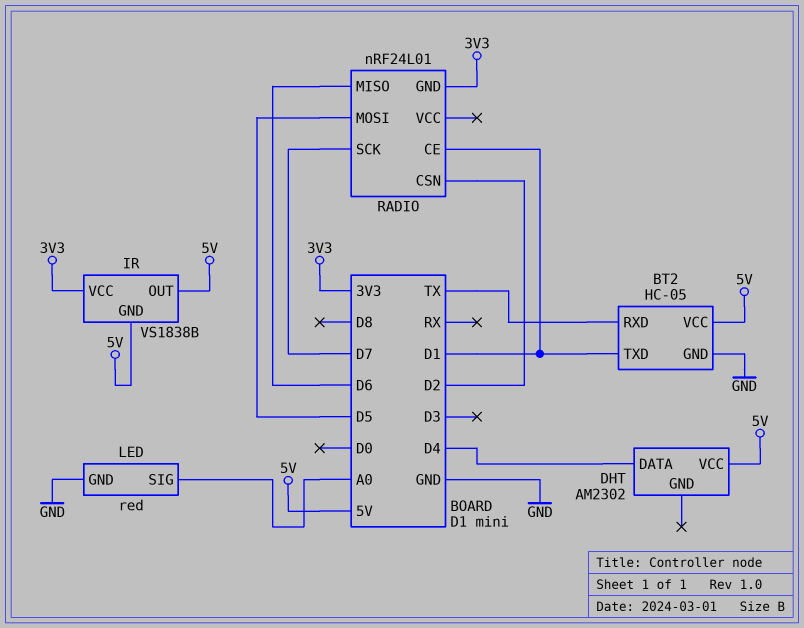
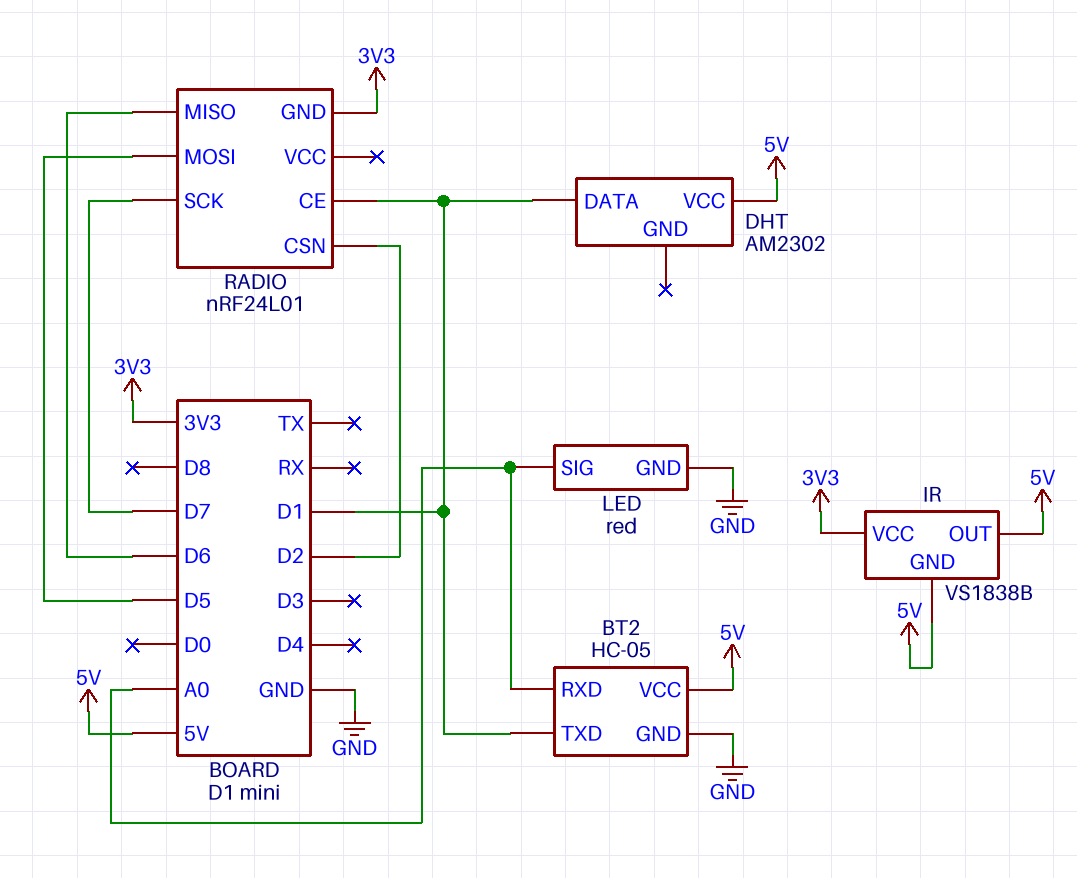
BT2 pin RXD: TX -> A0
DHT pin DATA: D4 -> D1

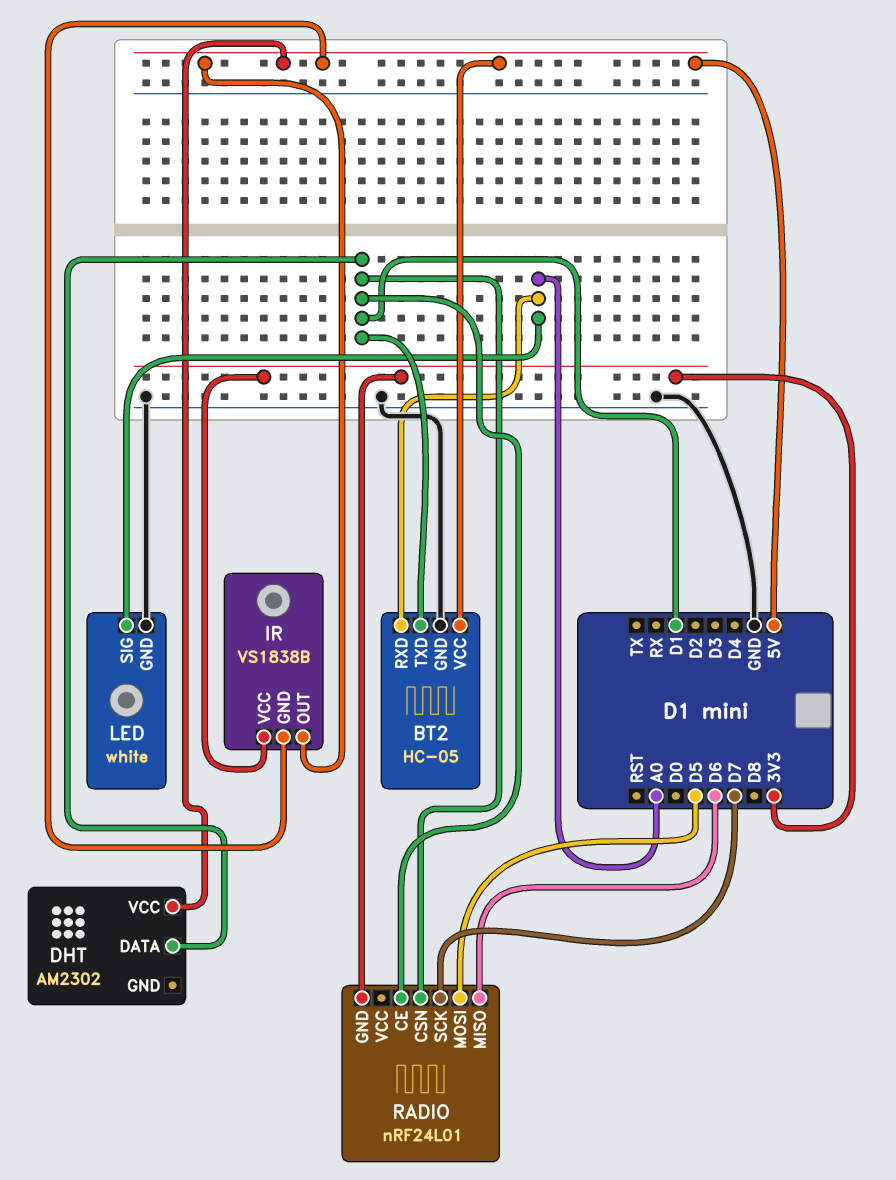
LED: red -> white
RADIO pin CSN: D2 -> D1

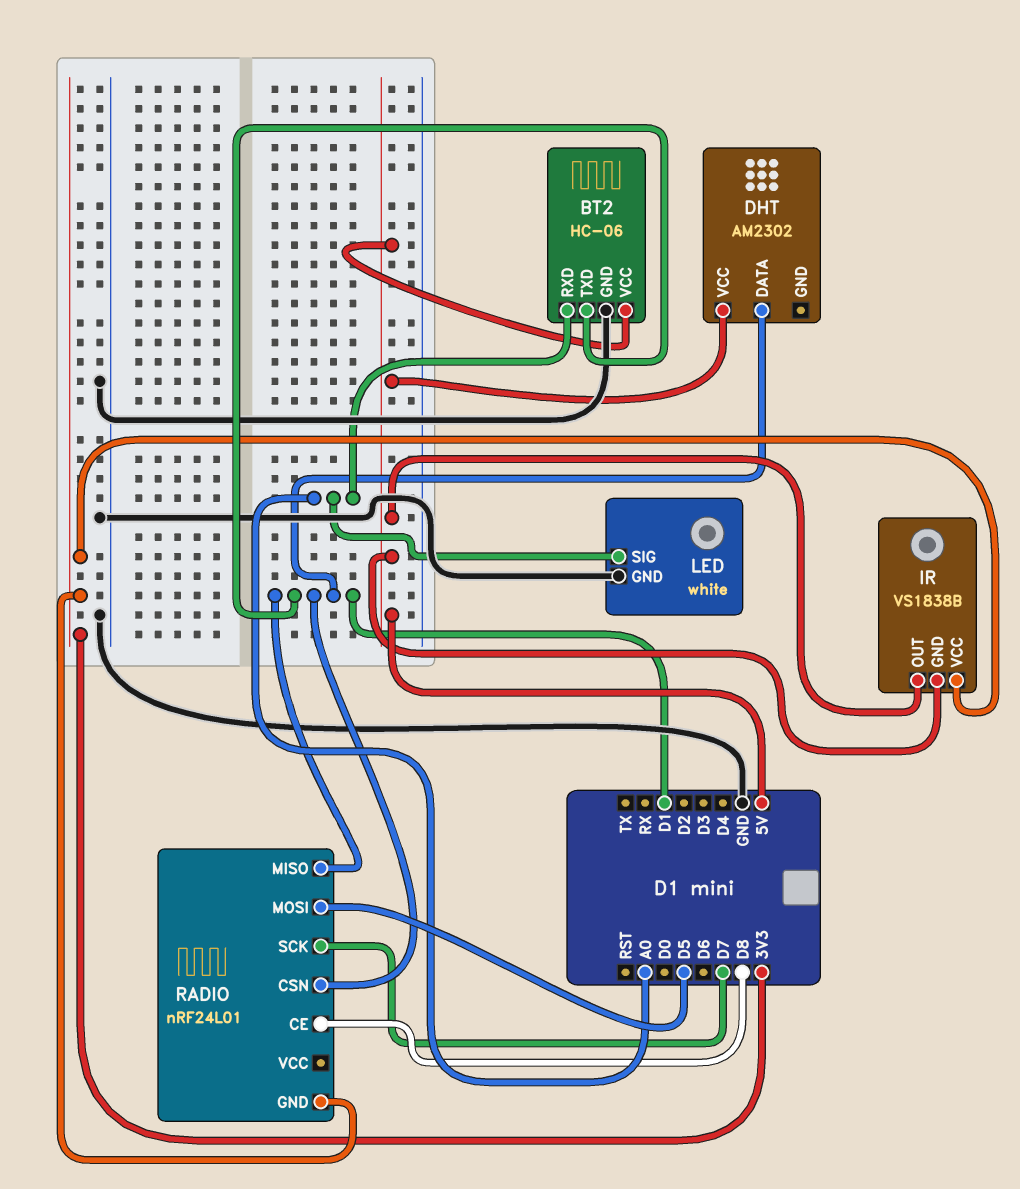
BT2: HC-05 -> HC-06
RADIO pin CE: D1 -> D8
RADIO pin MISO: D6 -> D1

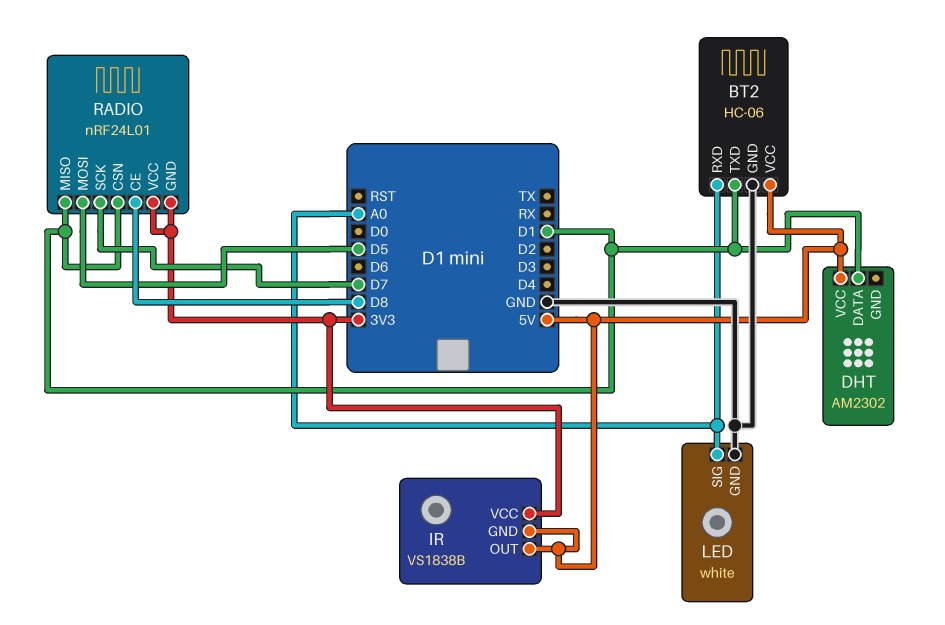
RADIO pin VCC: none -> 3V3

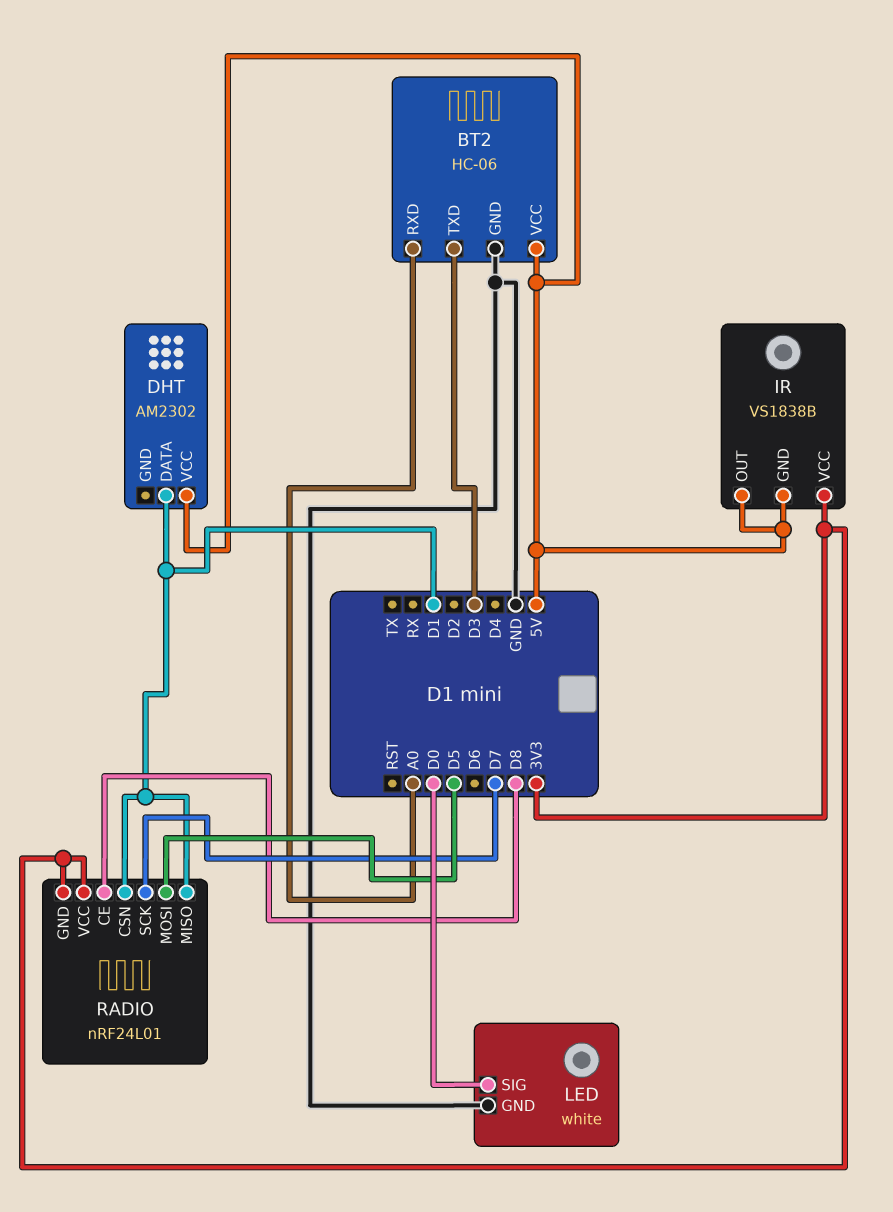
BT2 pin TXD: D1 -> D3
LED pin SIG: A0 -> D0

